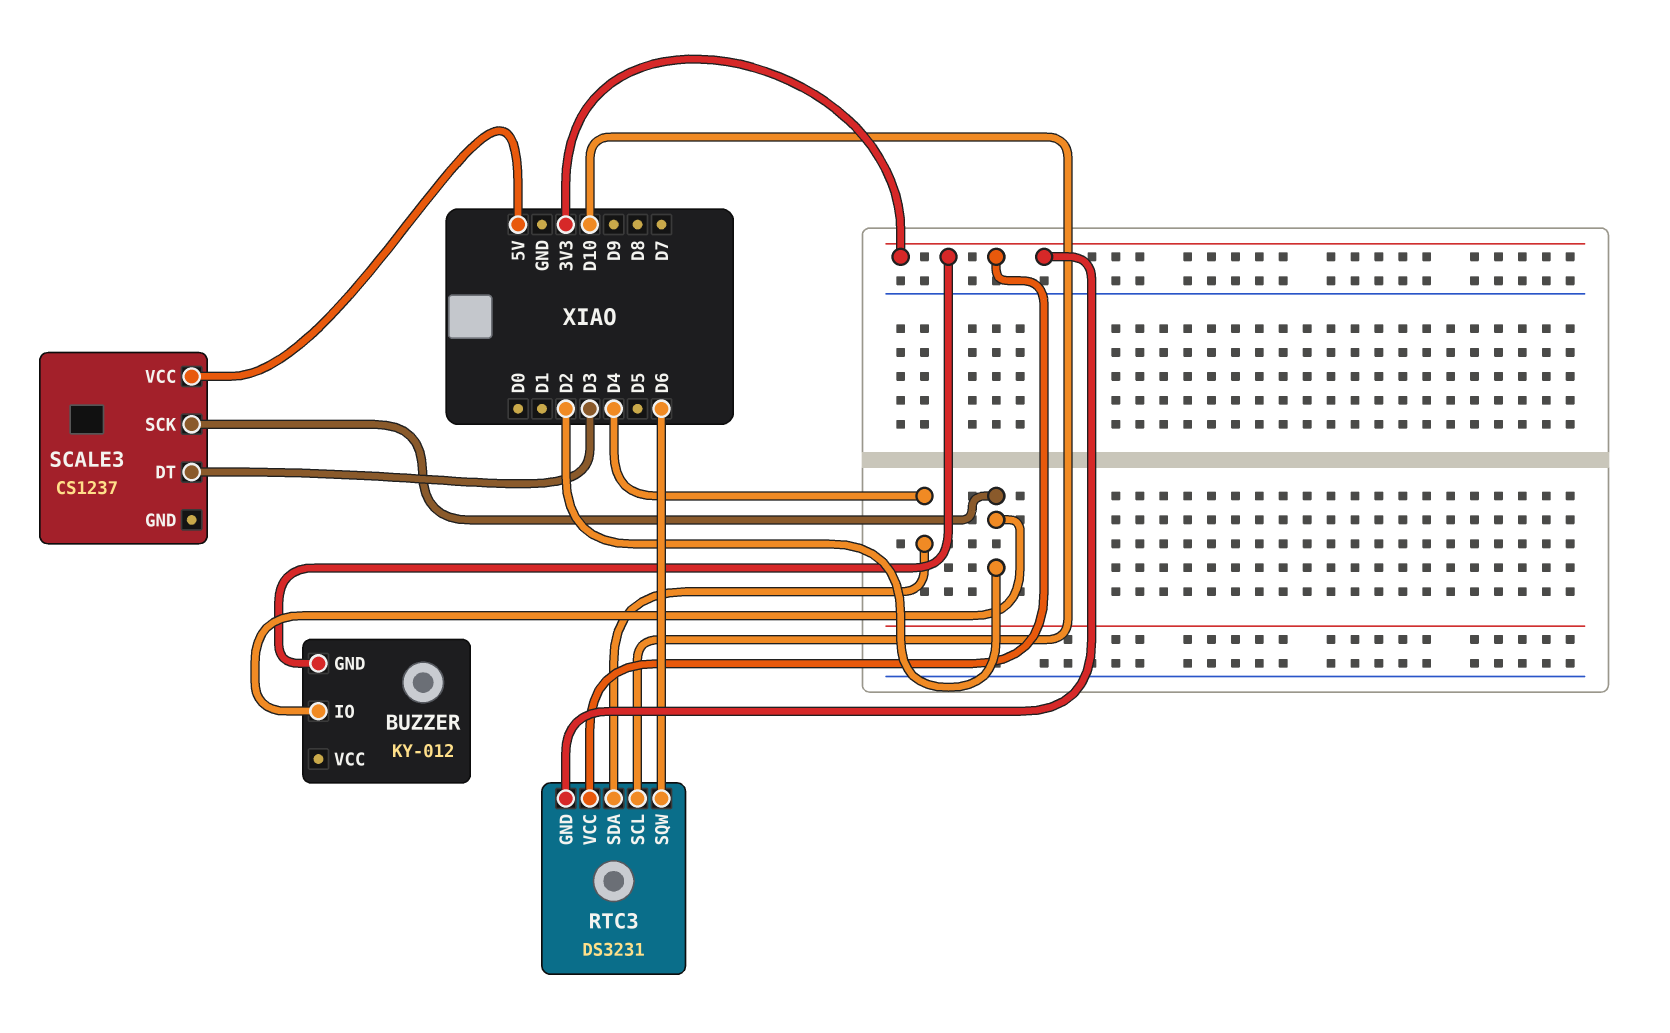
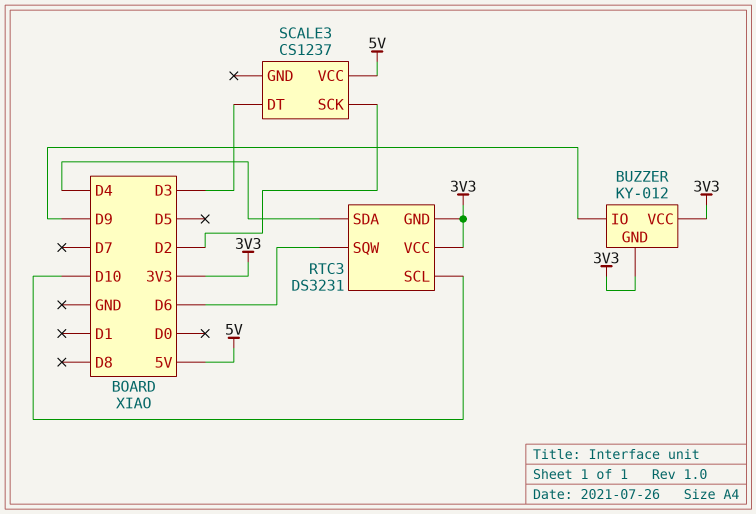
BUZZER pin IO: D2 -> D9
BUZZER pin VCC: none -> 3V3

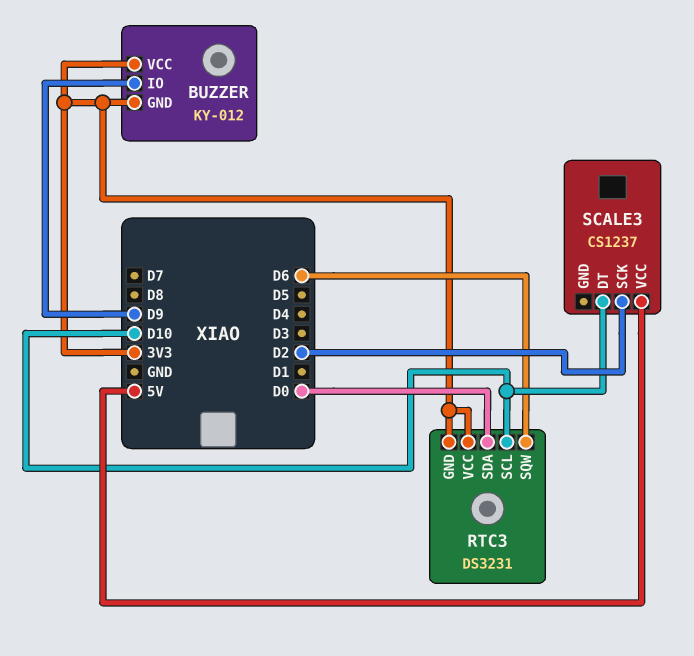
RTC3 pin SDA: D4 -> D0
SCALE3 pin DT: D3 -> D10

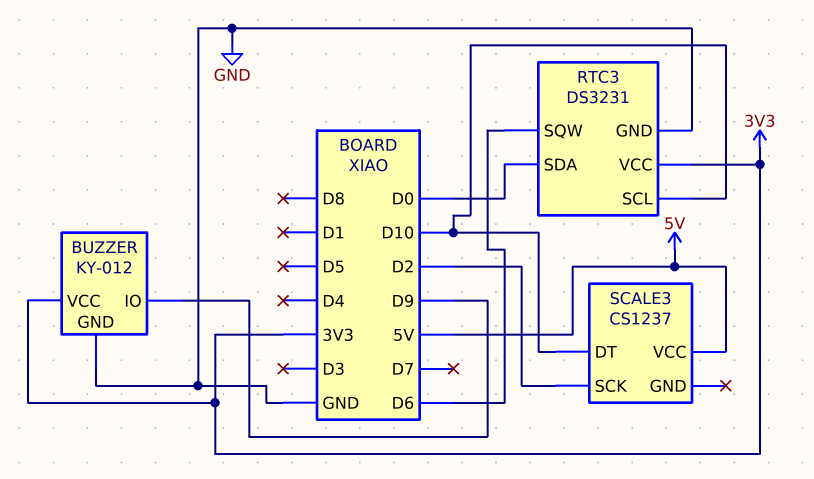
BUZZER pin GND: 3V3 -> GND
RTC3 pin GND: 3V3 -> GND

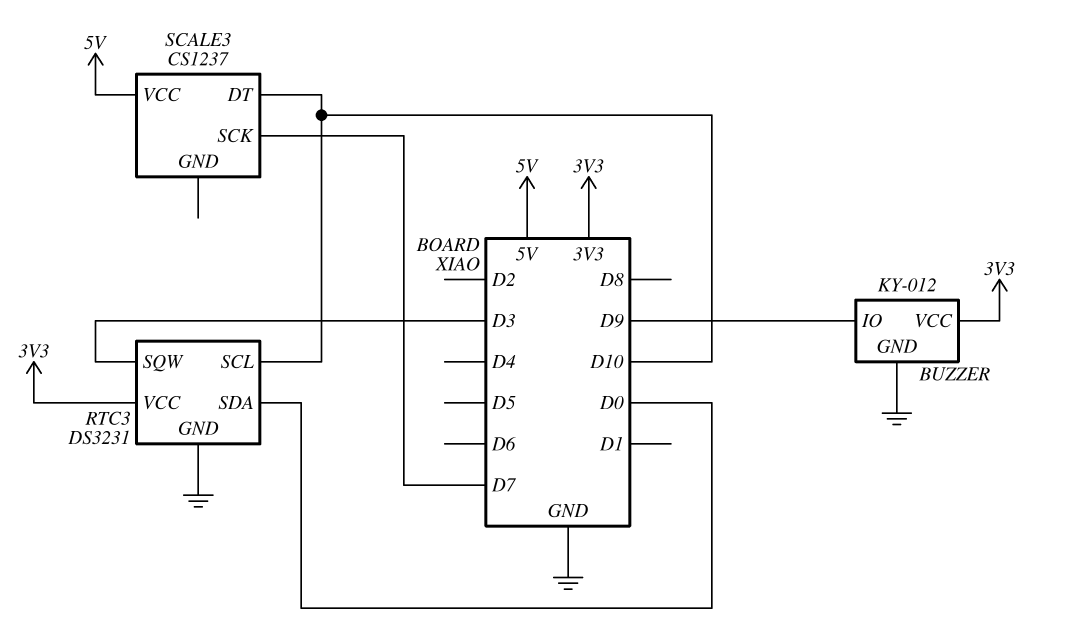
RTC3 pin SQW: D6 -> D3
SCALE3 pin SCK: D2 -> D7

